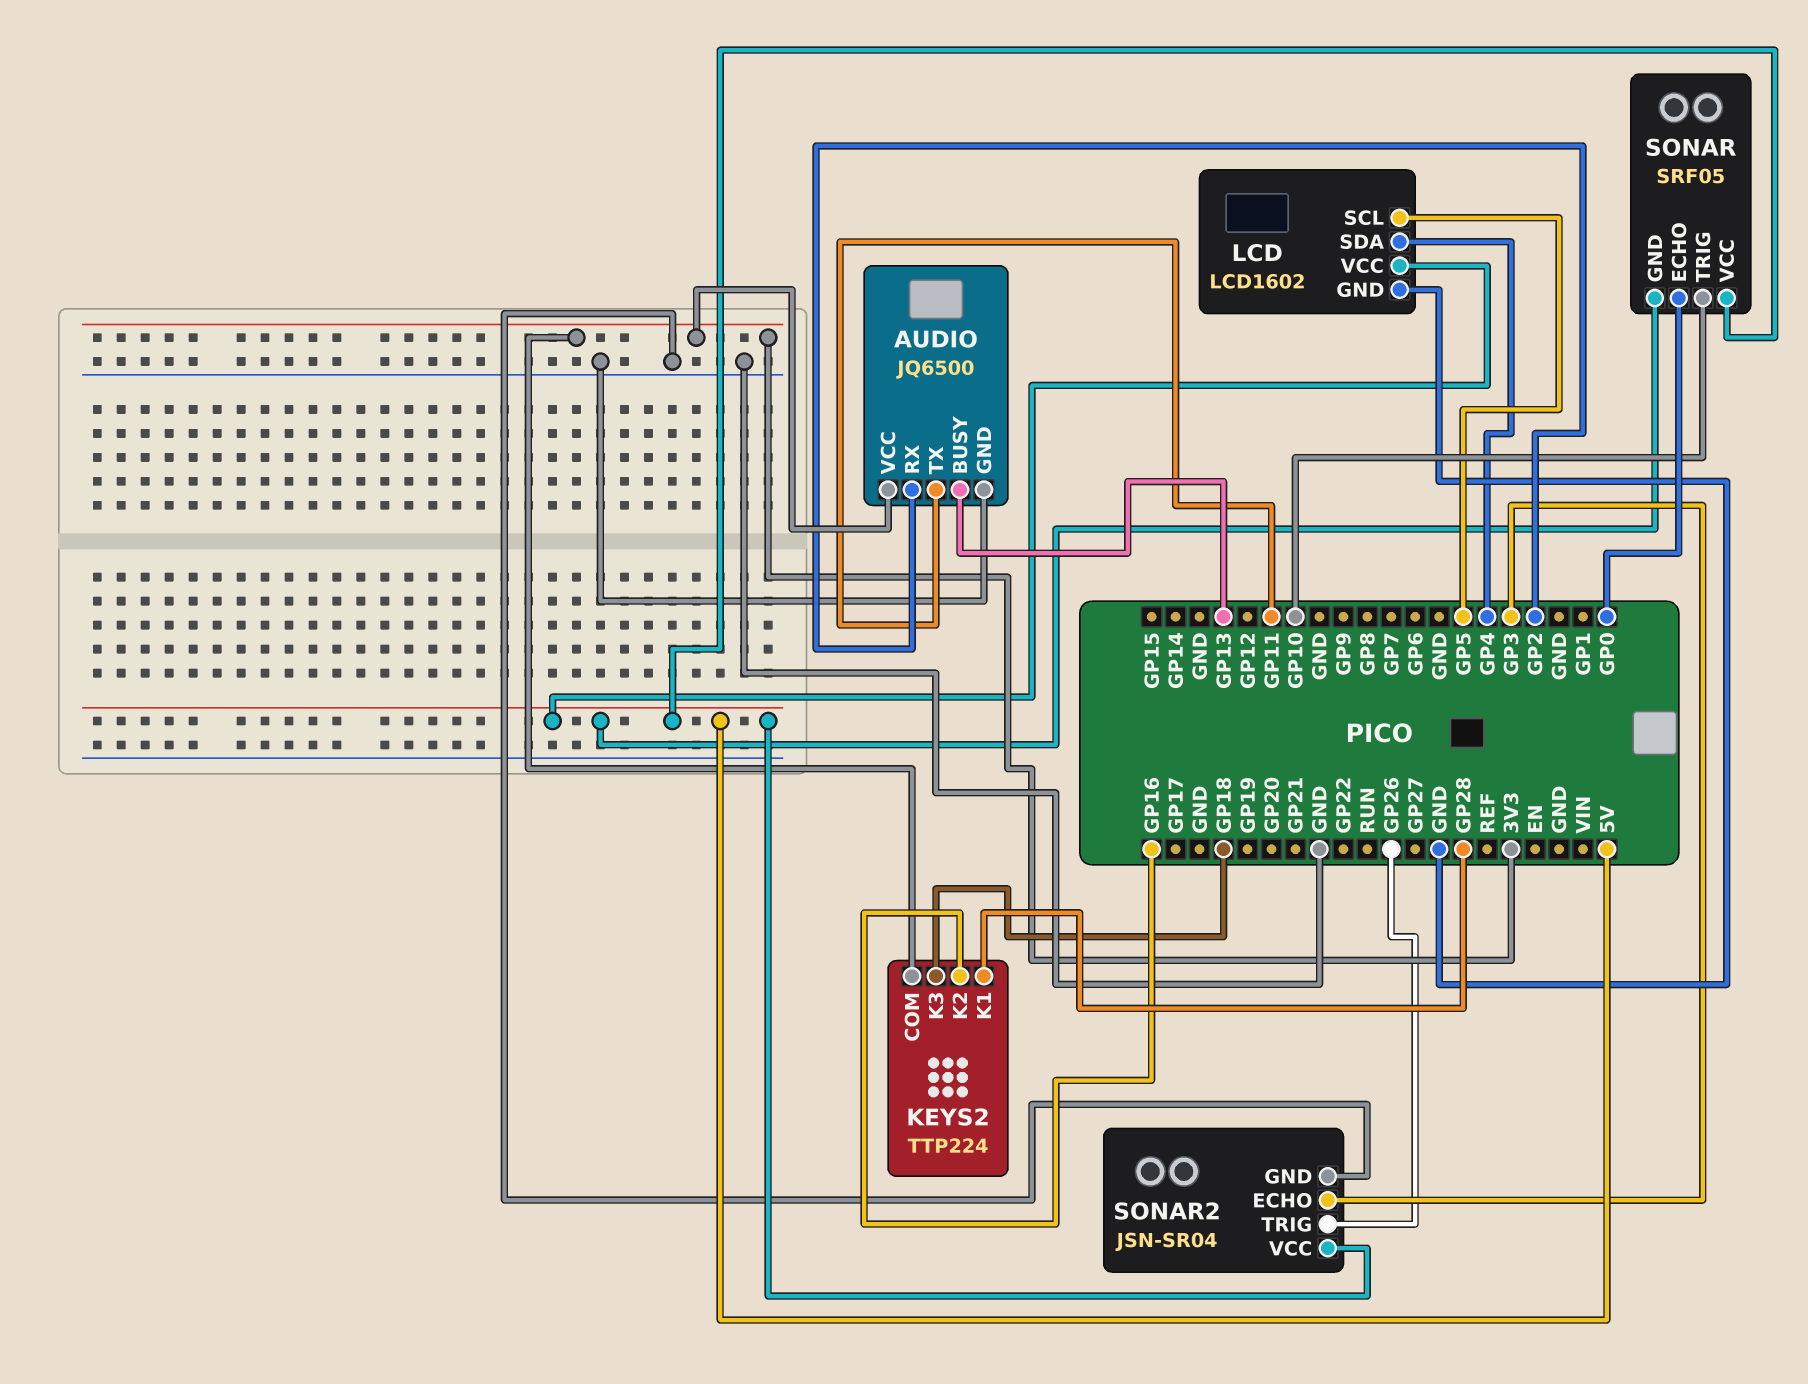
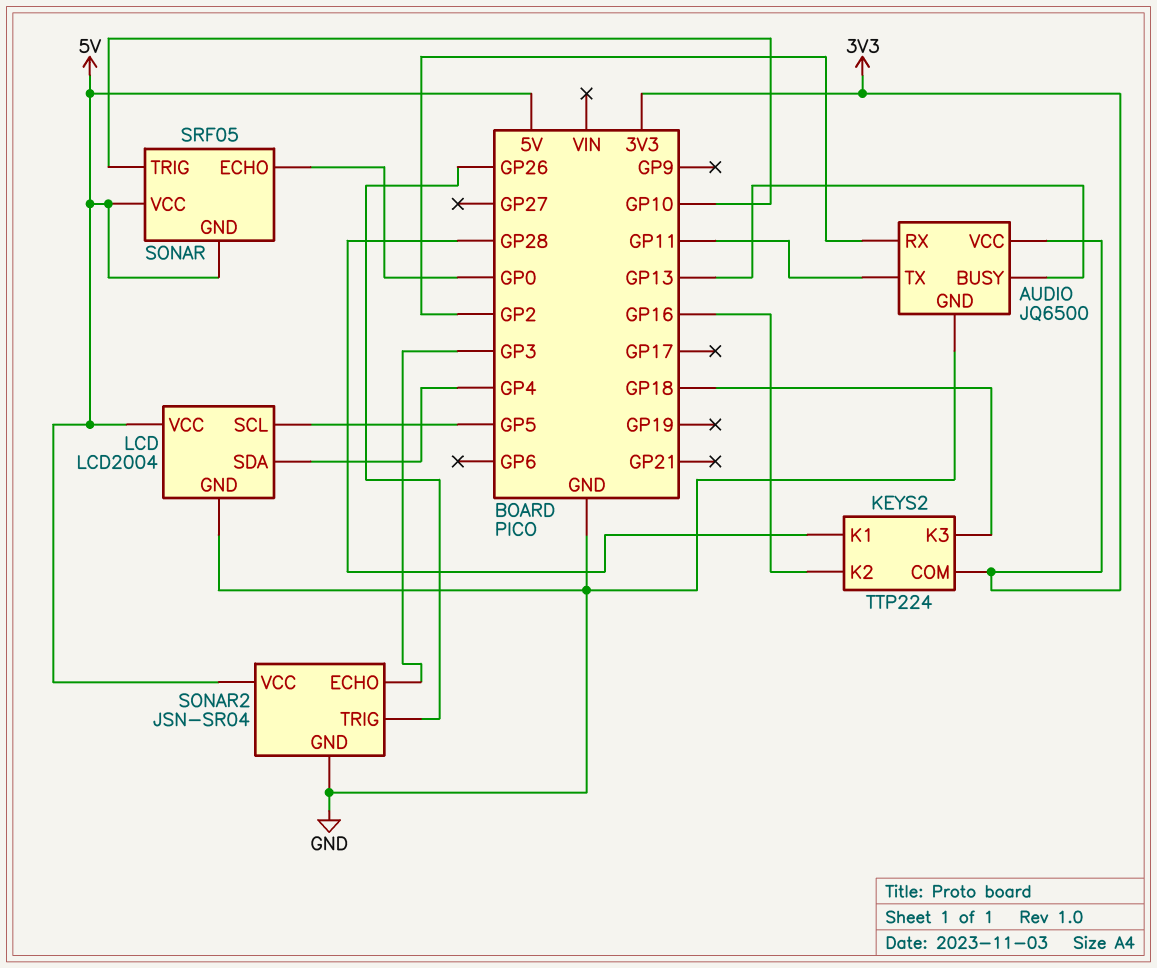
LCD: LCD1602 -> LCD2004

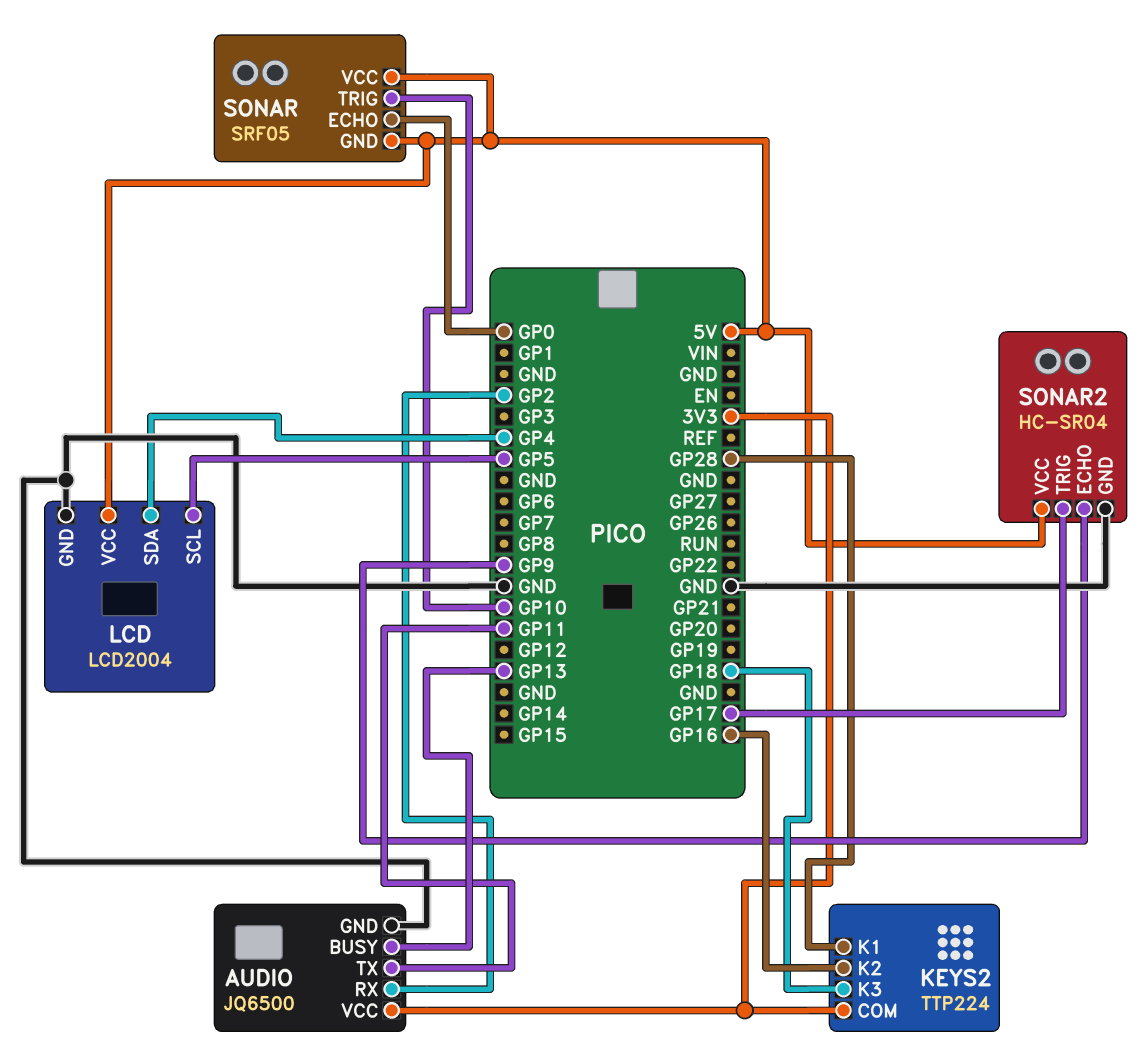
SONAR2: JSN-SR04 -> HC-SR04
SONAR2 pin ECHO: GP3 -> GP9
SONAR2 pin TRIG: GP26 -> GP17

